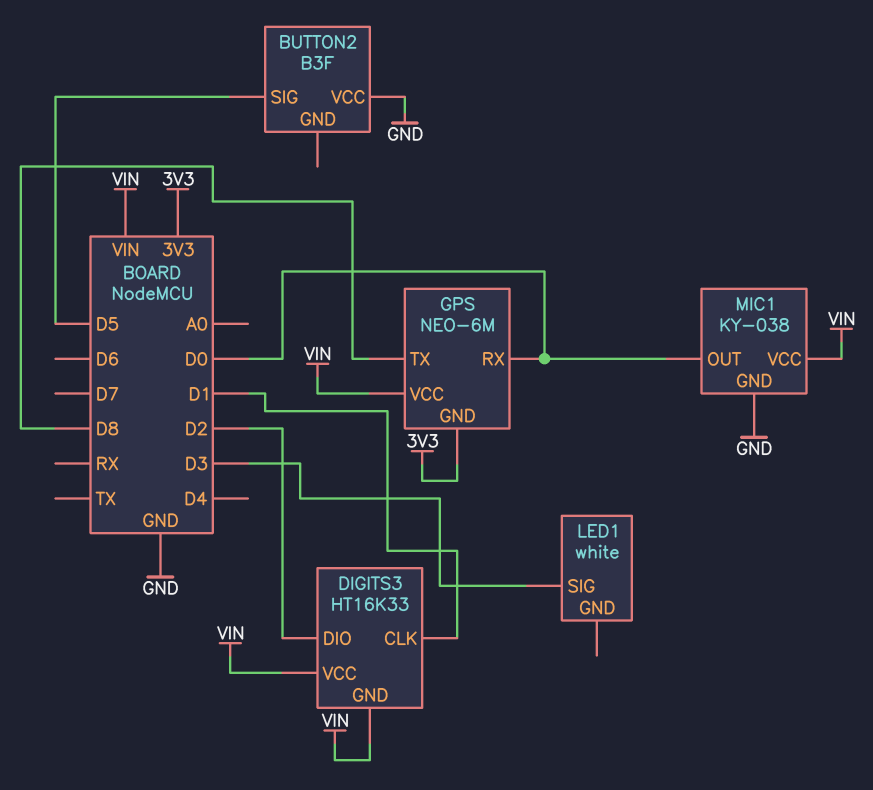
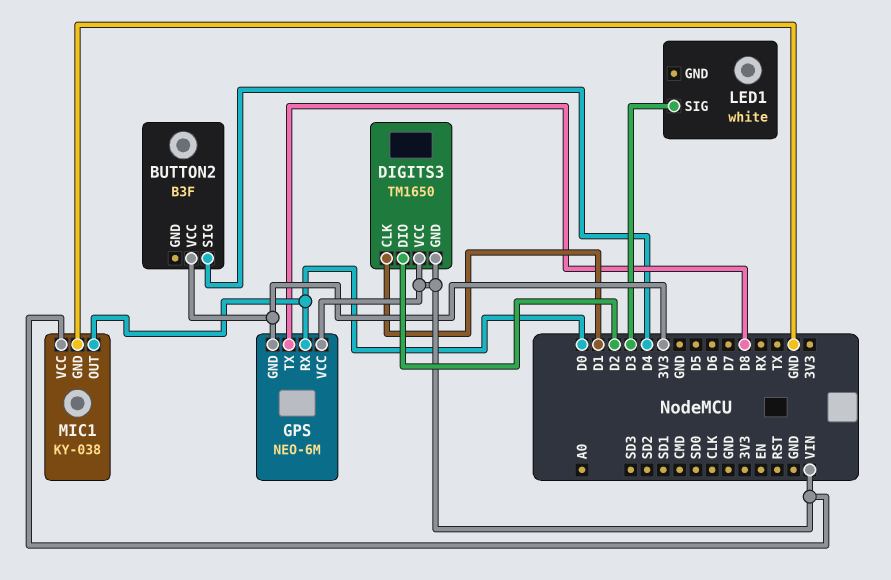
BUTTON2 pin SIG: D5 -> D4
BUTTON2 pin VCC: GND -> 3V3
DIGITS3: HT16K33 -> TM1650

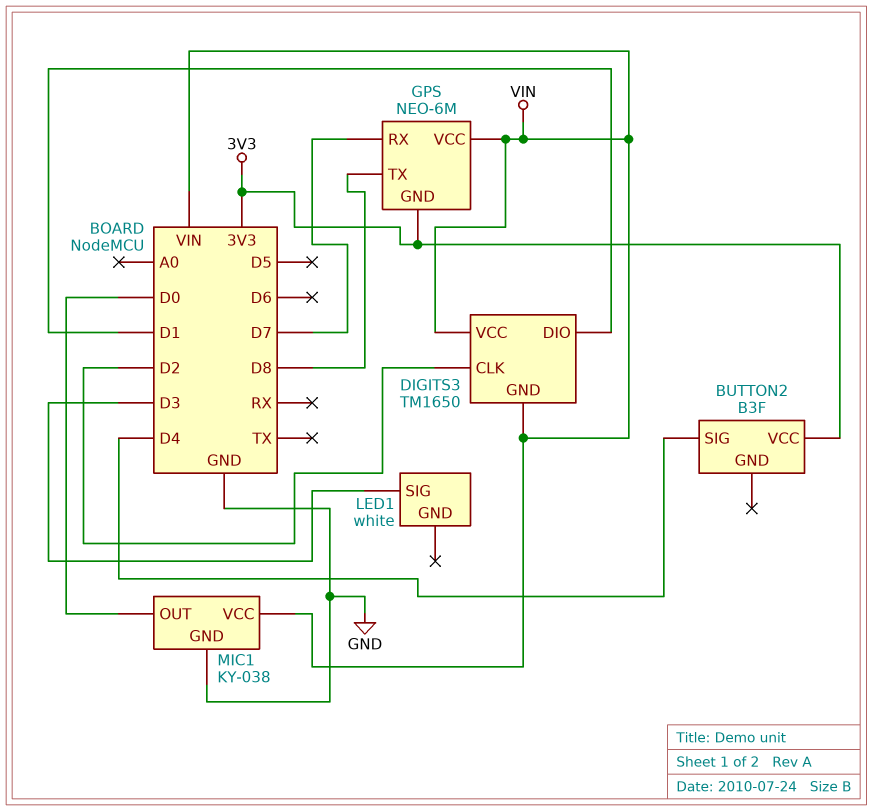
DIGITS3 pin CLK: D1 -> D2
DIGITS3 pin DIO: D2 -> D1
GPS pin RX: D0 -> D7

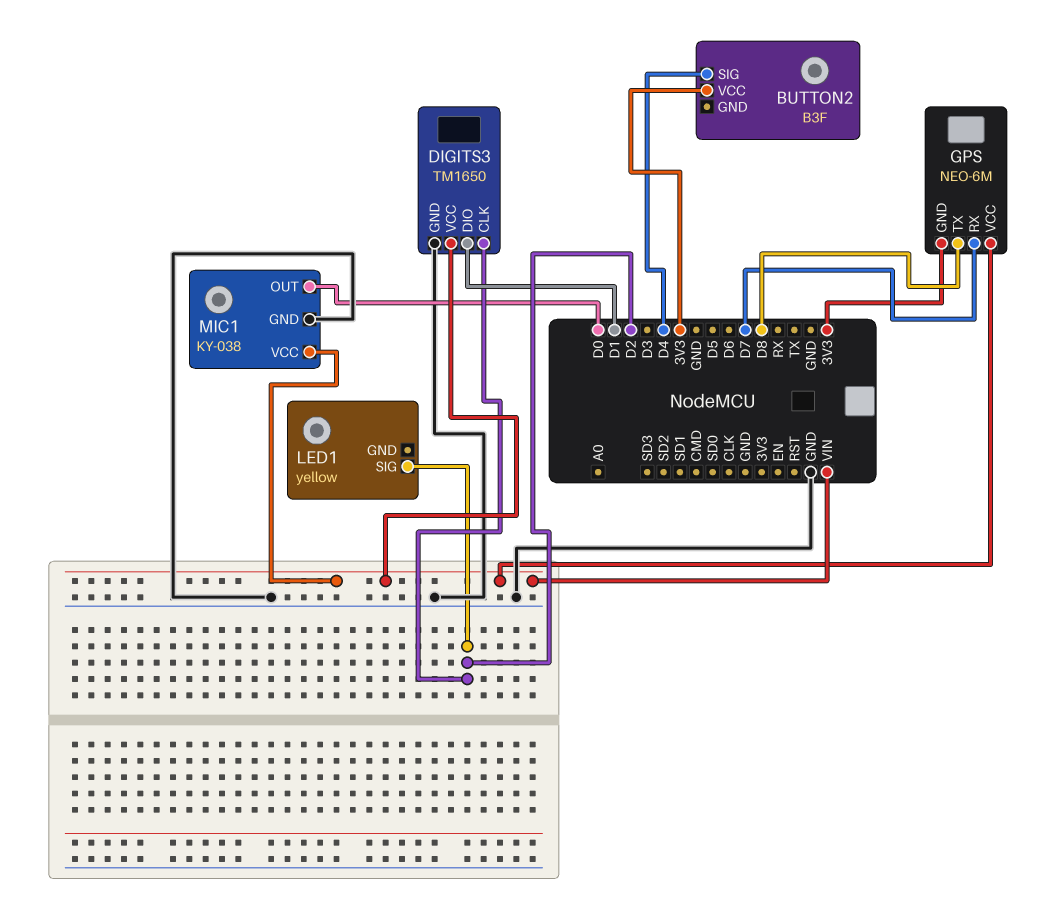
DIGITS3 pin GND: VIN -> GND
LED1: white -> yellow
LED1 pin SIG: D3 -> D2

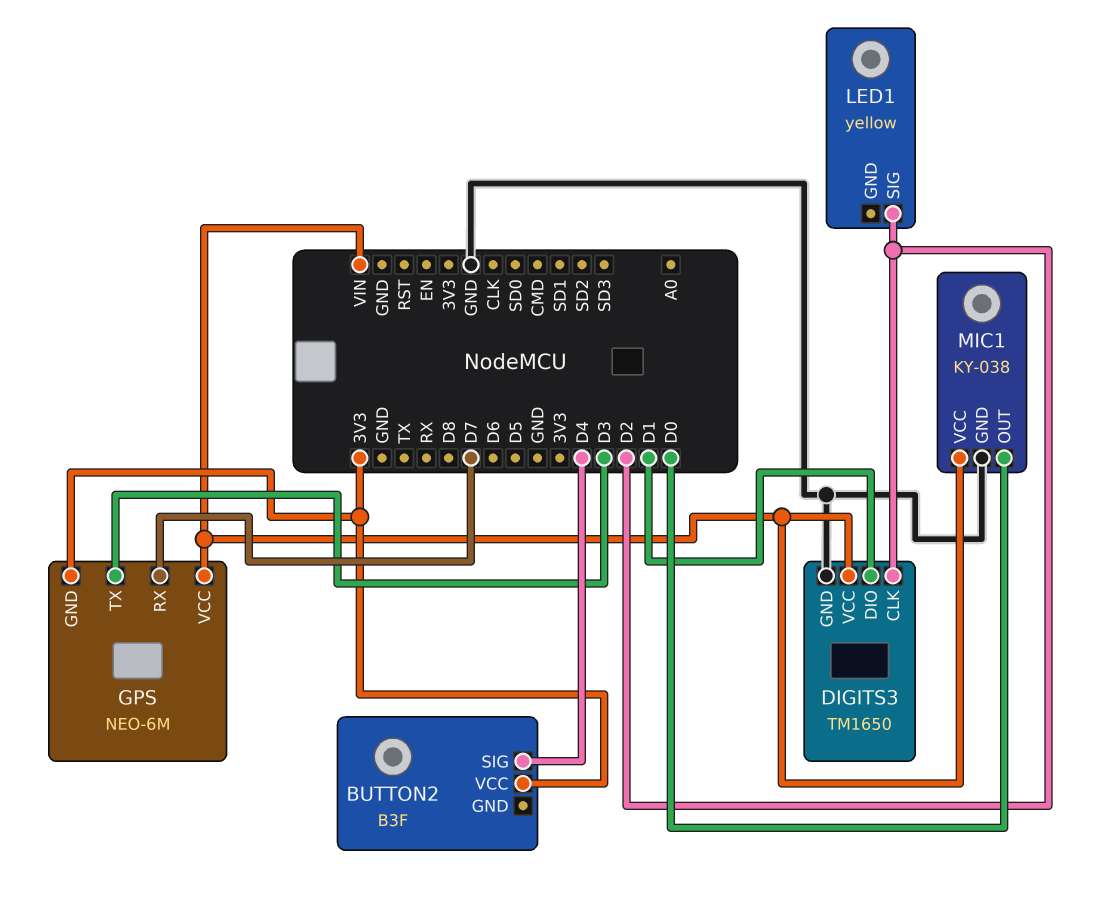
GPS pin TX: D8 -> D3

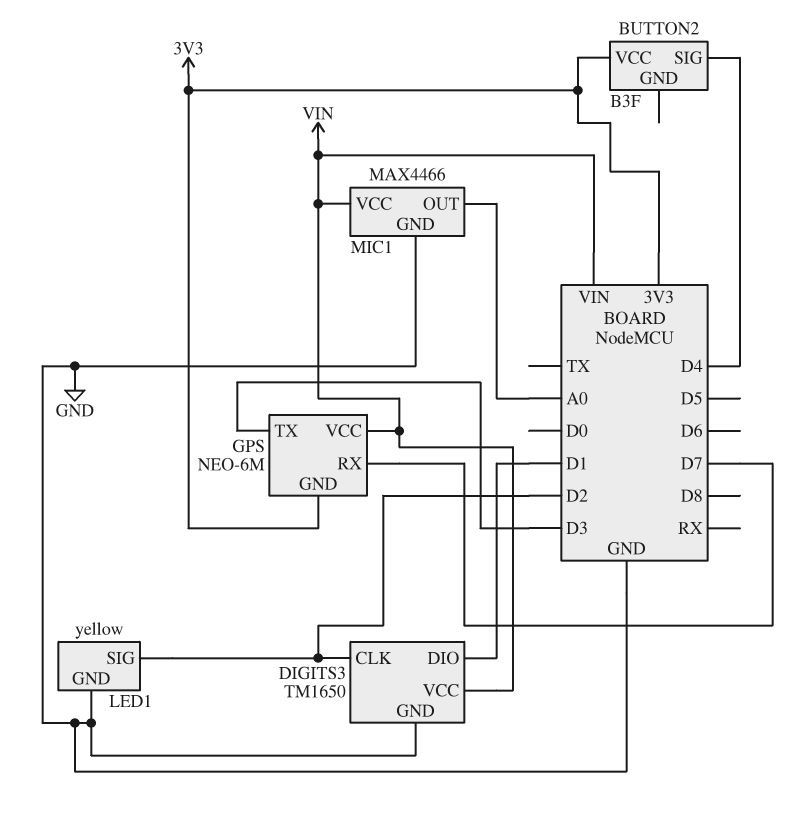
LED1 pin GND: none -> GND
MIC1: KY-038 -> MAX4466
MIC1 pin OUT: D0 -> A0

